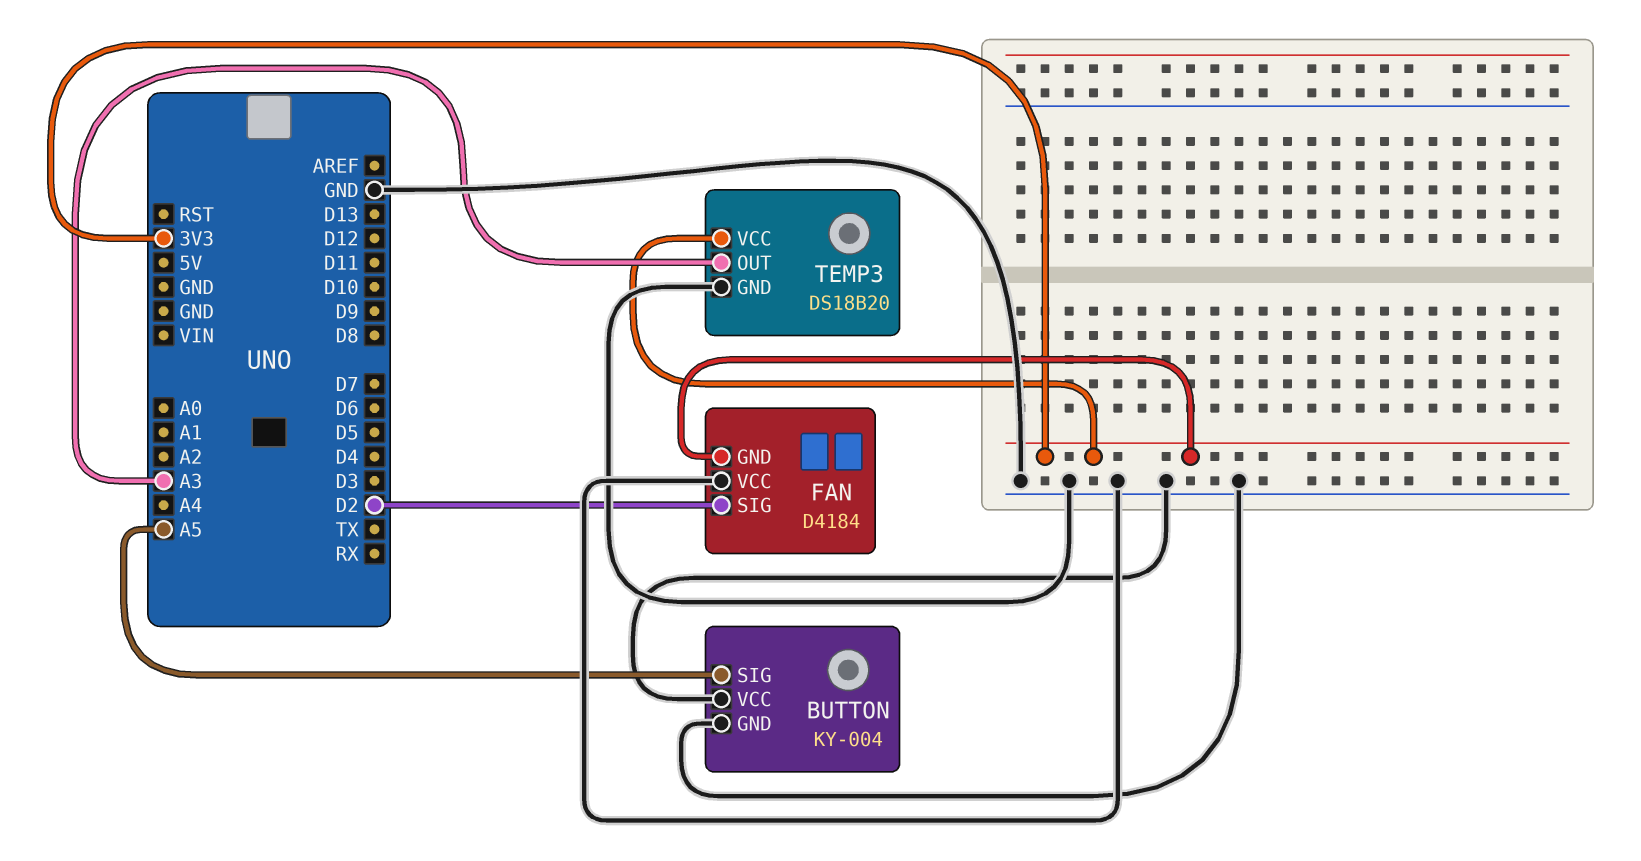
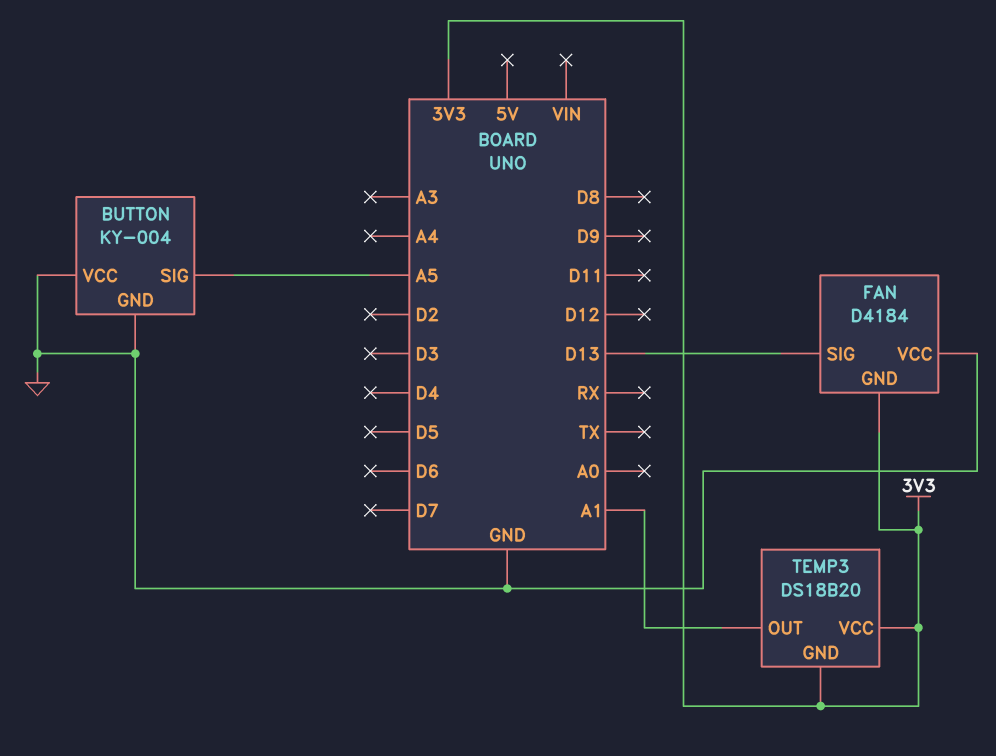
FAN pin SIG: D2 -> D13
TEMP3 pin GND: GND -> 3V3
TEMP3 pin OUT: A3 -> A1

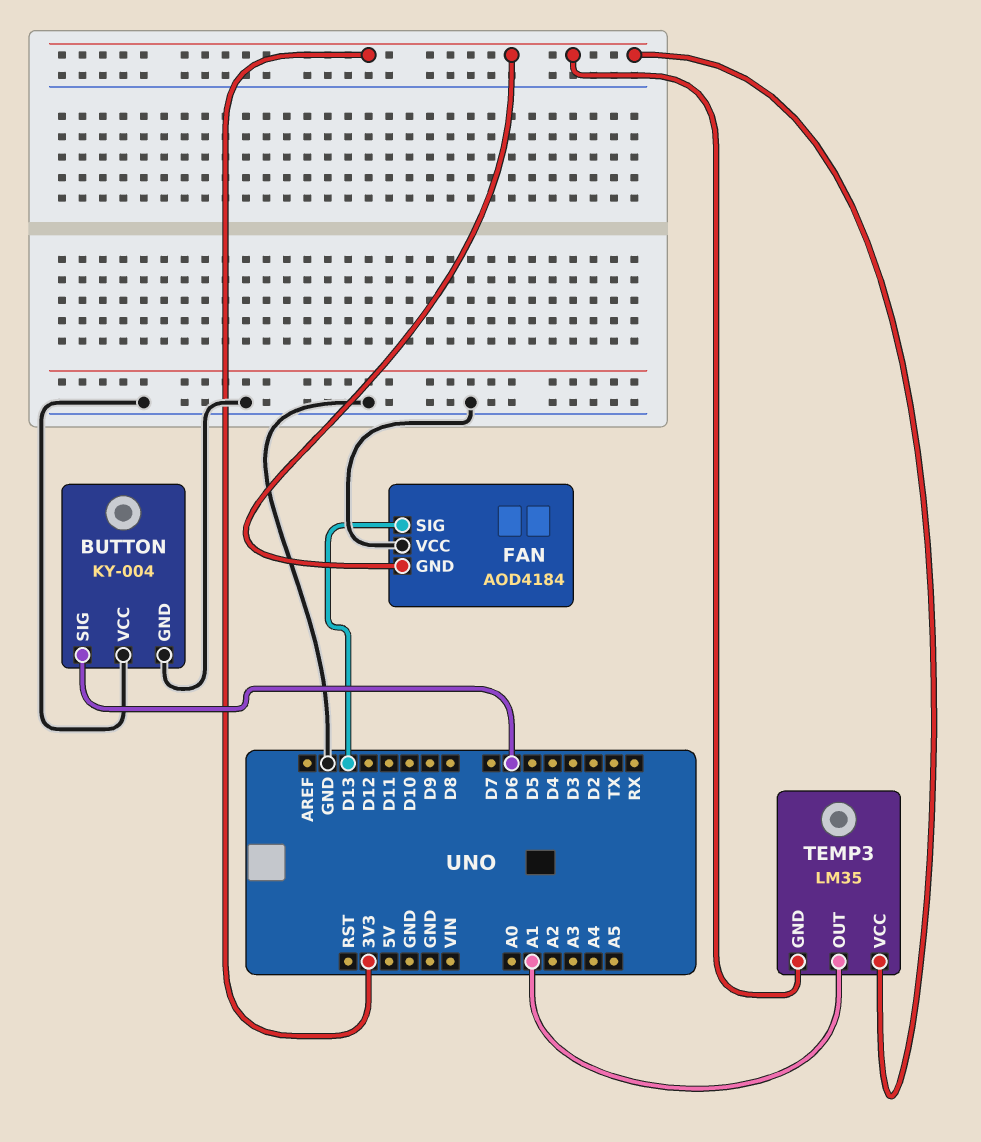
BUTTON pin SIG: A5 -> D6
FAN: D4184 -> AOD4184
TEMP3: DS18B20 -> LM35

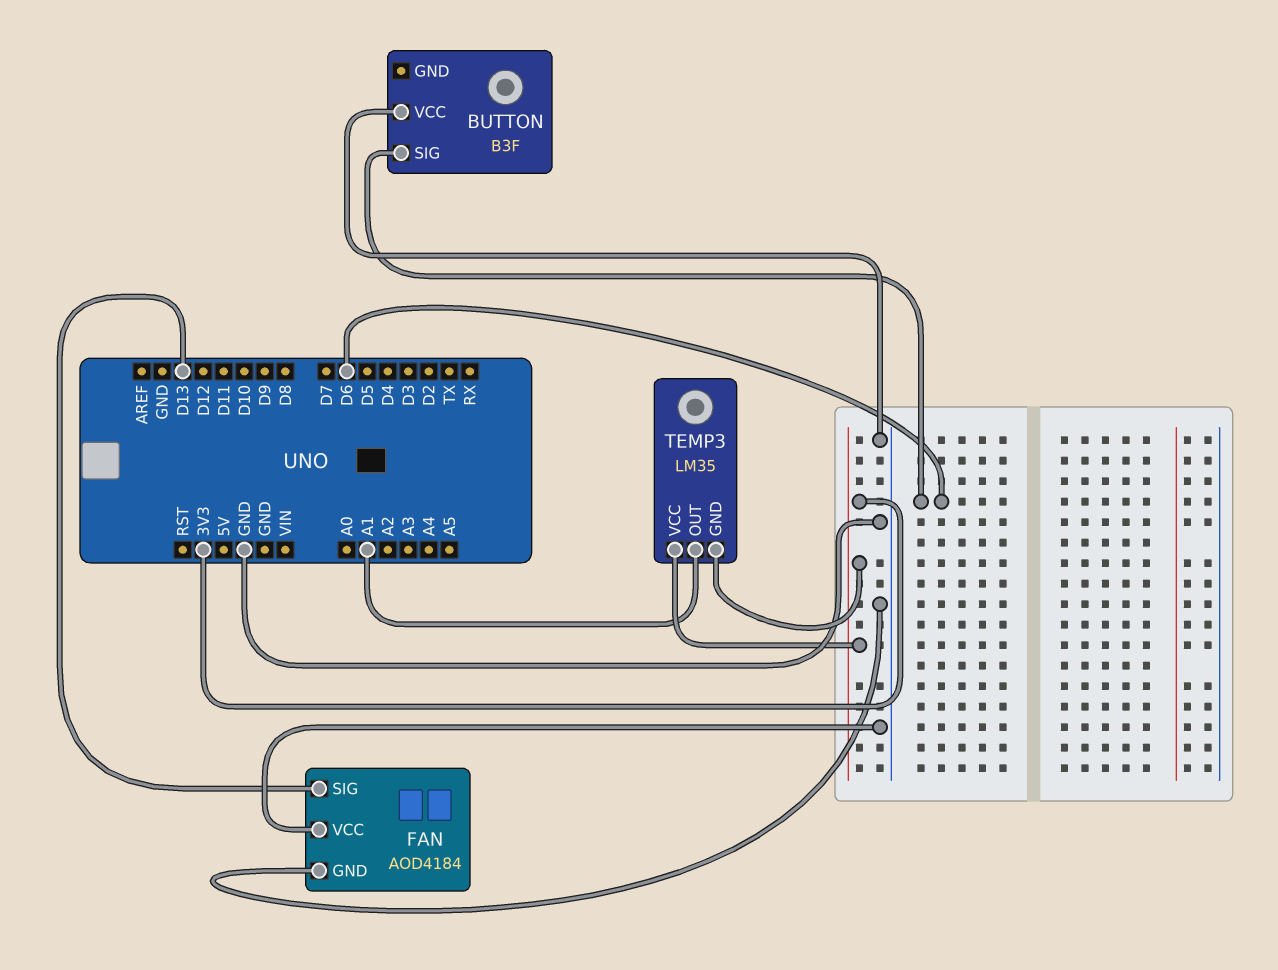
BUTTON: KY-004 -> B3F
BUTTON pin GND: GND -> none
FAN pin GND: 3V3 -> GND

